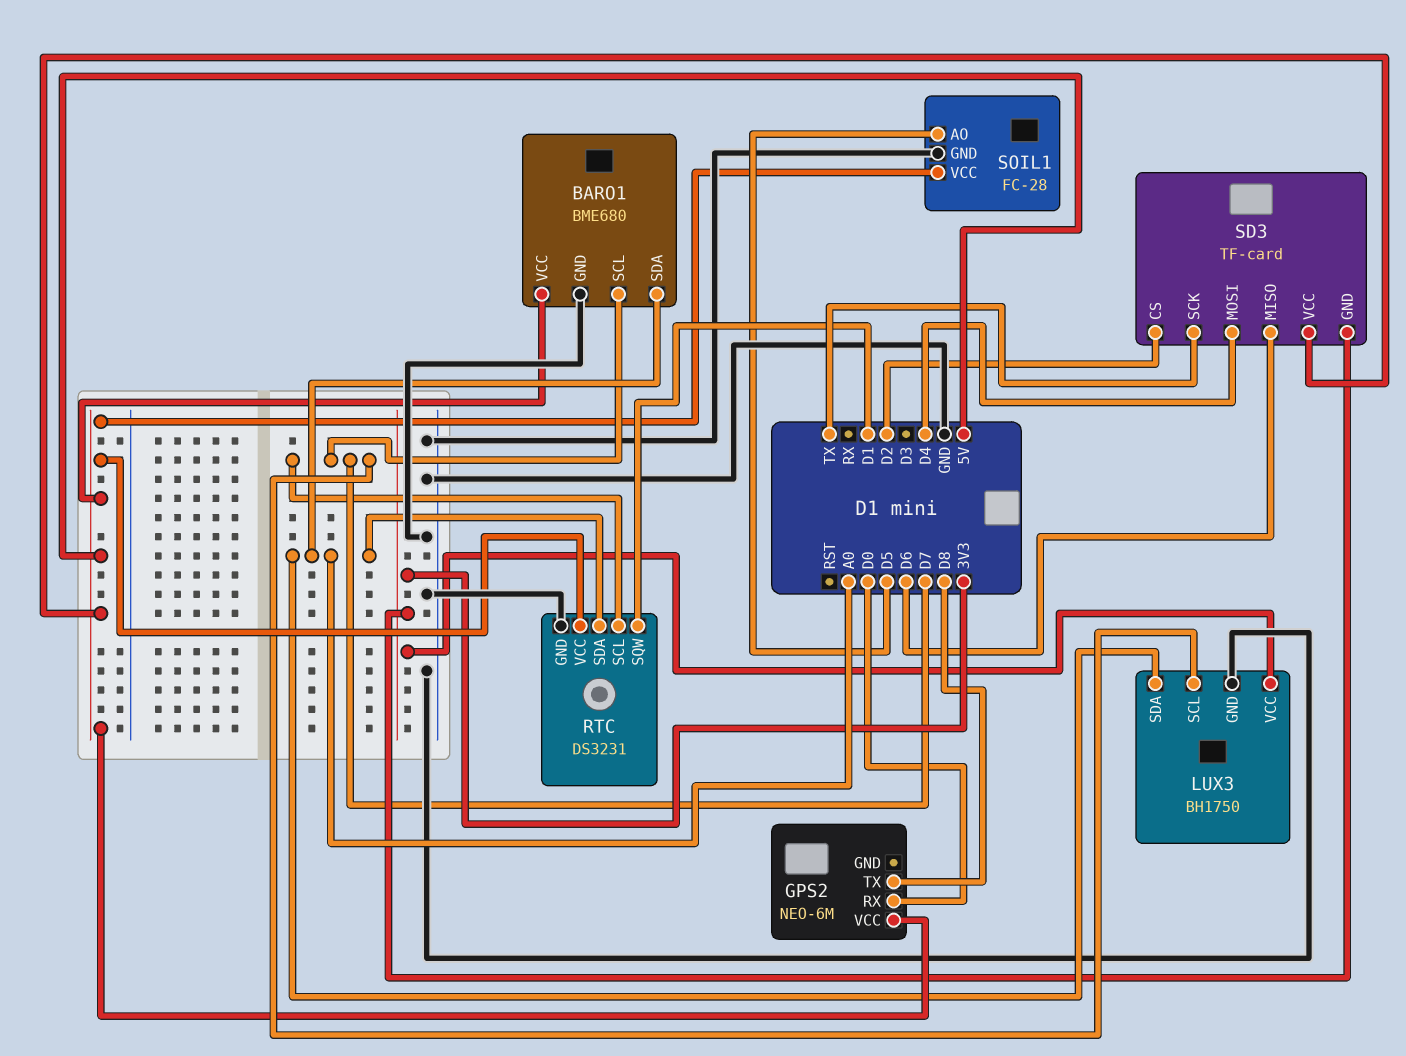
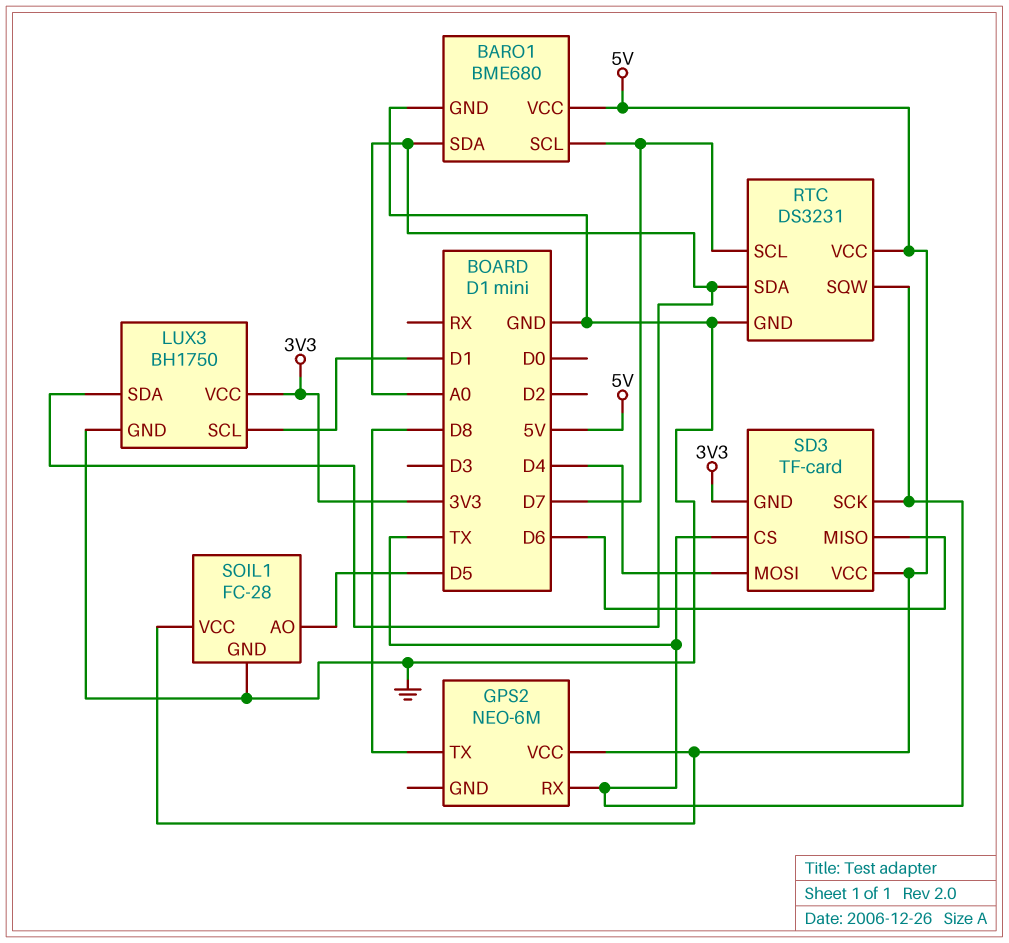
GPS2 pin RX: D0 -> TX
LUX3 pin SCL: D7 -> D1
RTC pin SQW: D1 -> TX
SD3 pin CS: D2 -> TX

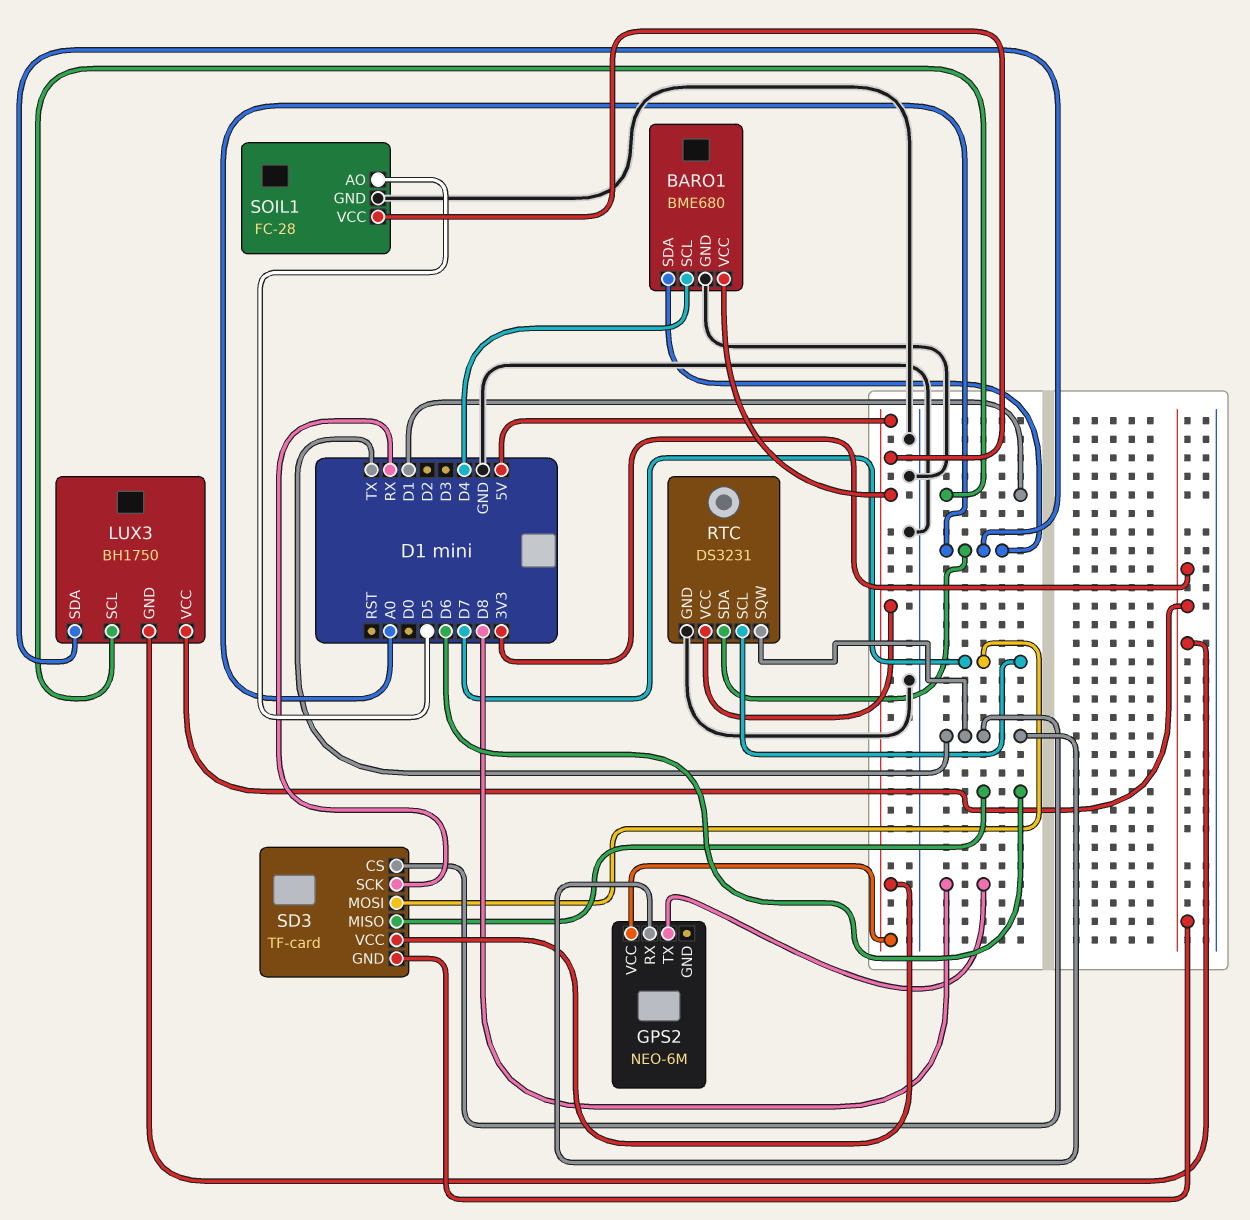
BARO1 pin SCL: D7 -> D4
LUX3 pin GND: GND -> 3V3
SD3 pin MOSI: D4 -> D7
SD3 pin SCK: TX -> RX

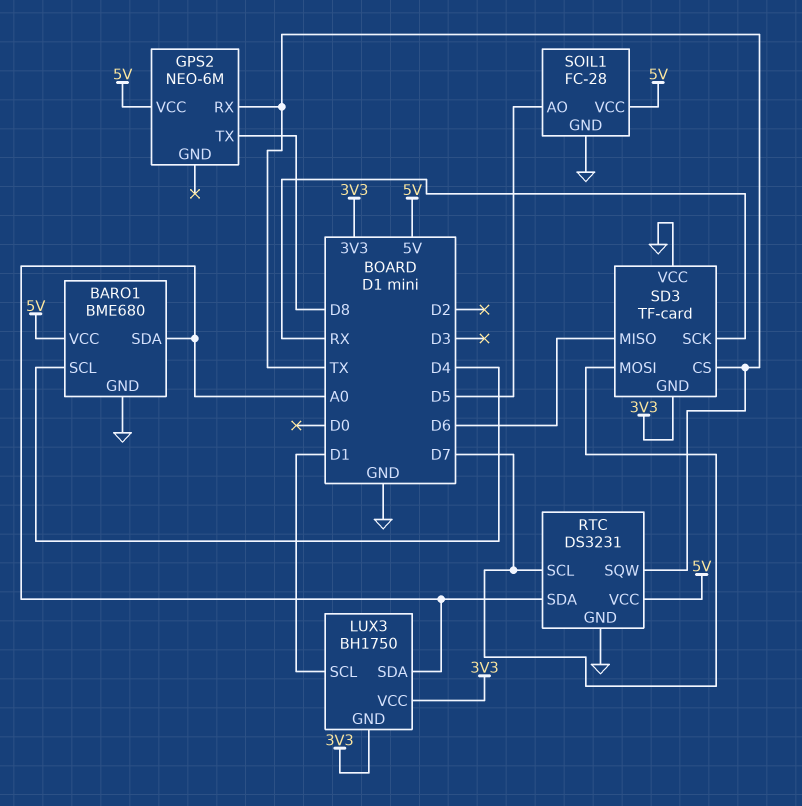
SD3 pin VCC: 5V -> GND

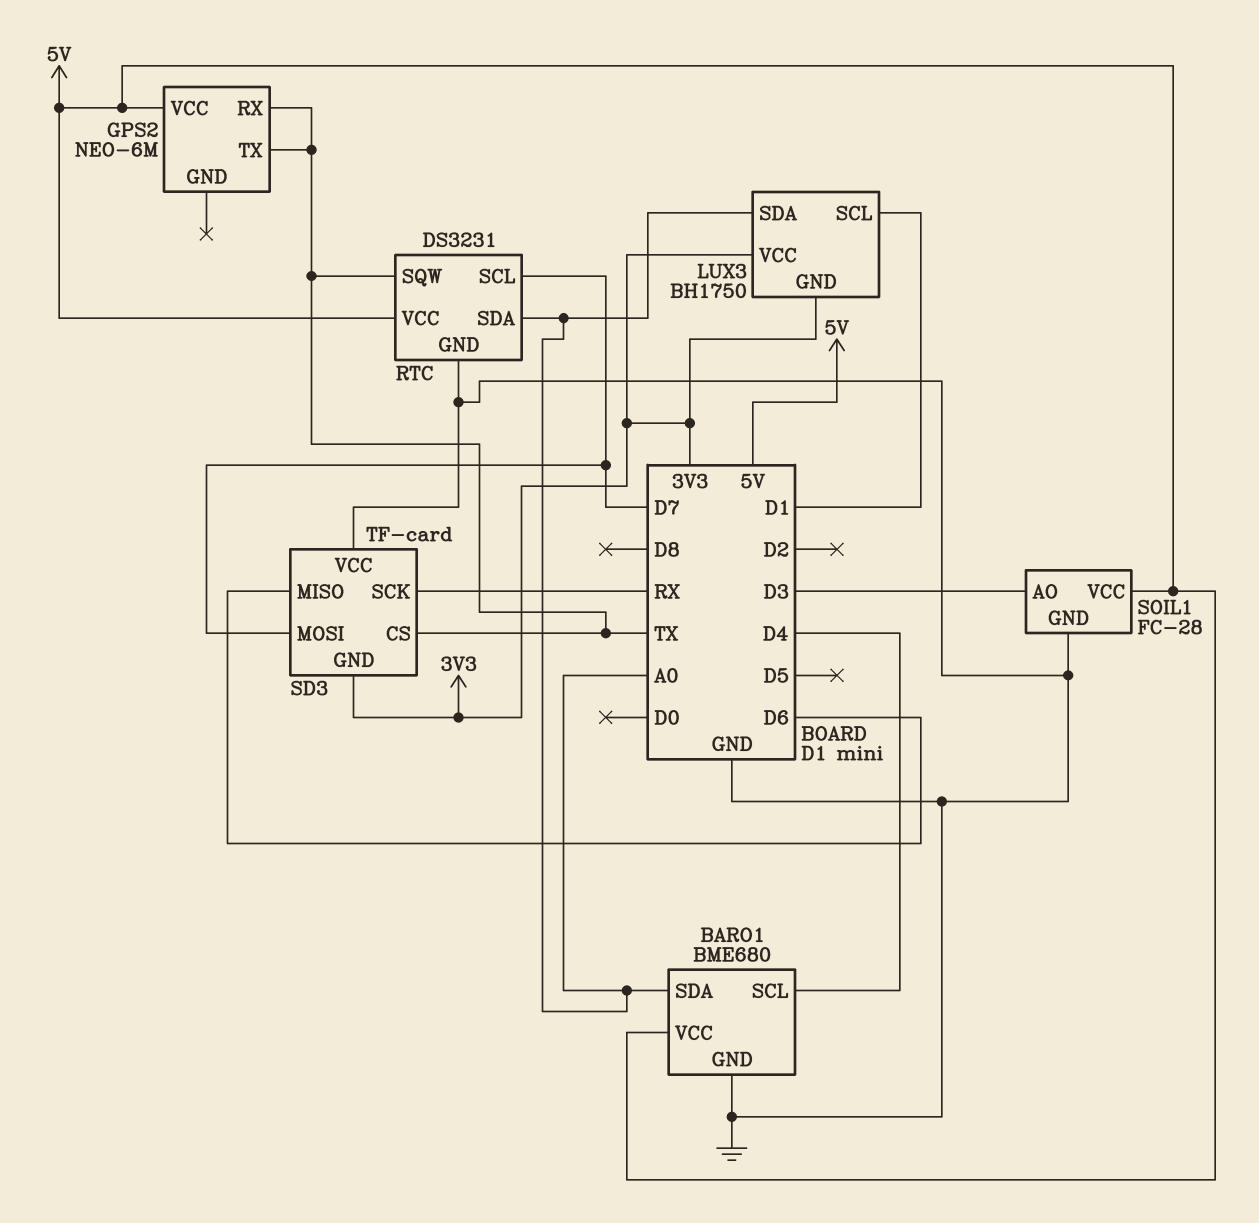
GPS2 pin TX: D8 -> TX
SOIL1 pin AO: D5 -> D3

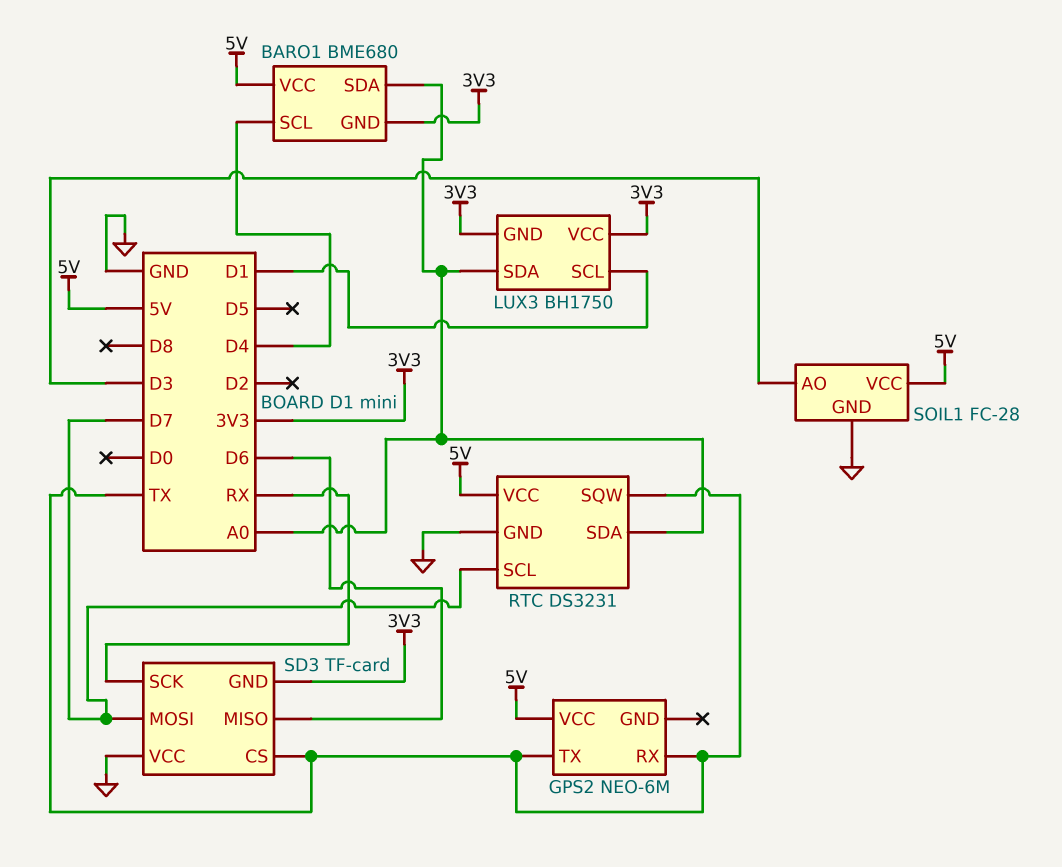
BARO1 pin GND: GND -> 3V3

